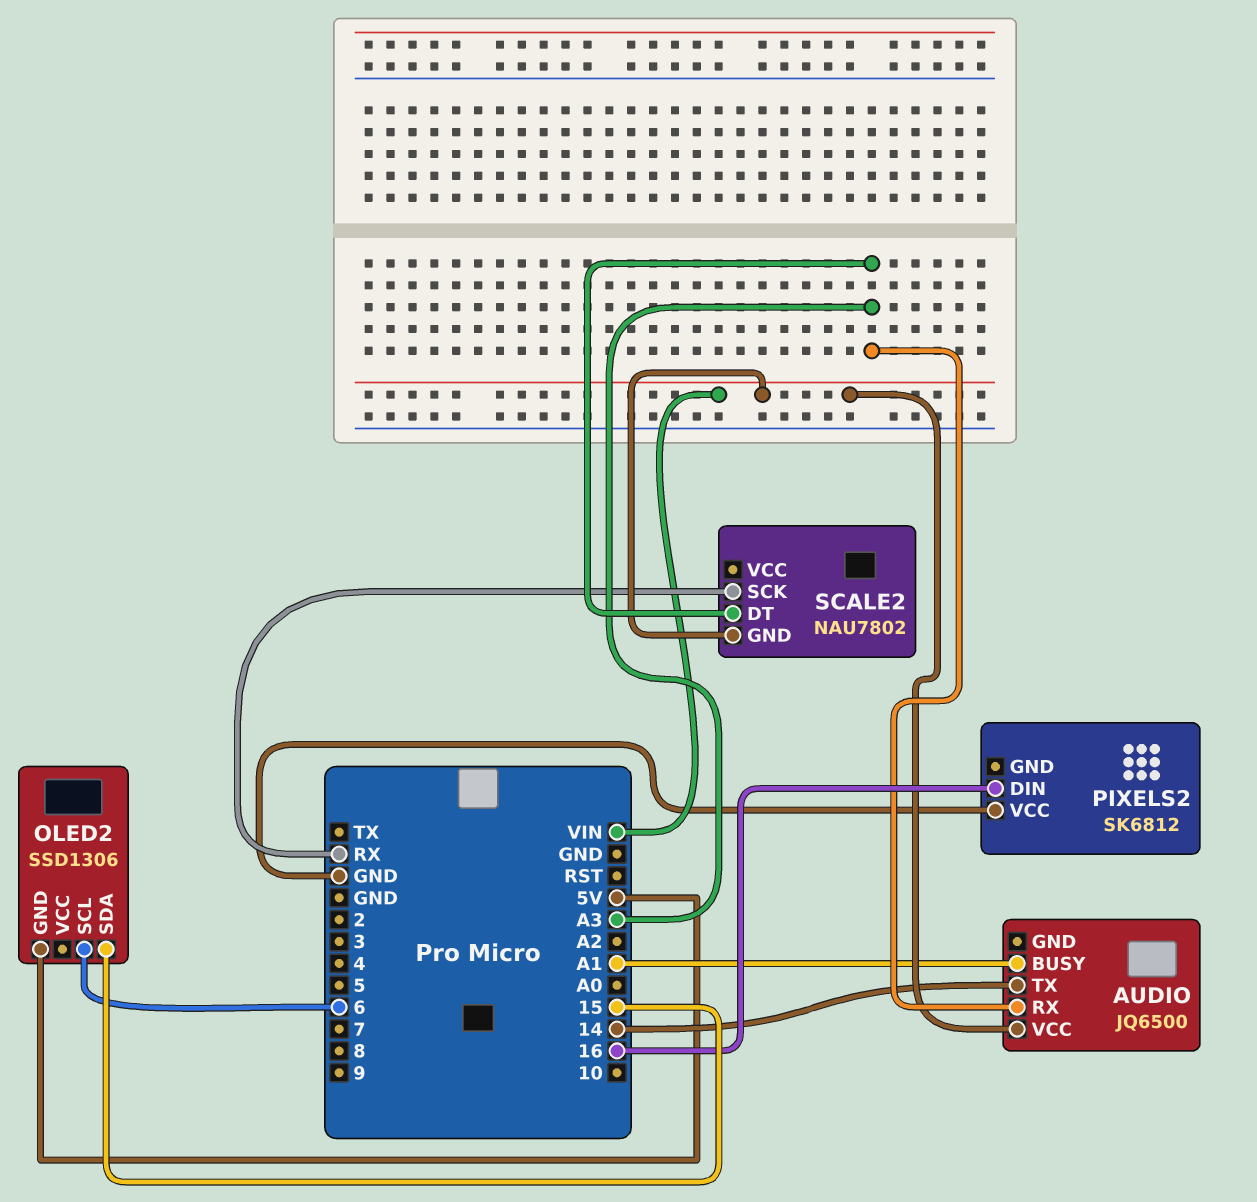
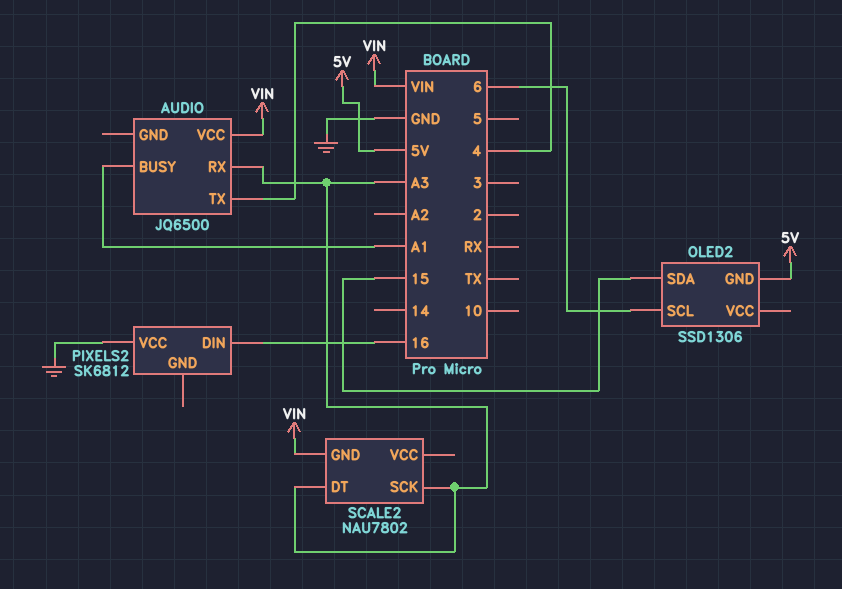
AUDIO pin TX: 14 -> 4
SCALE2 pin SCK: RX -> A3

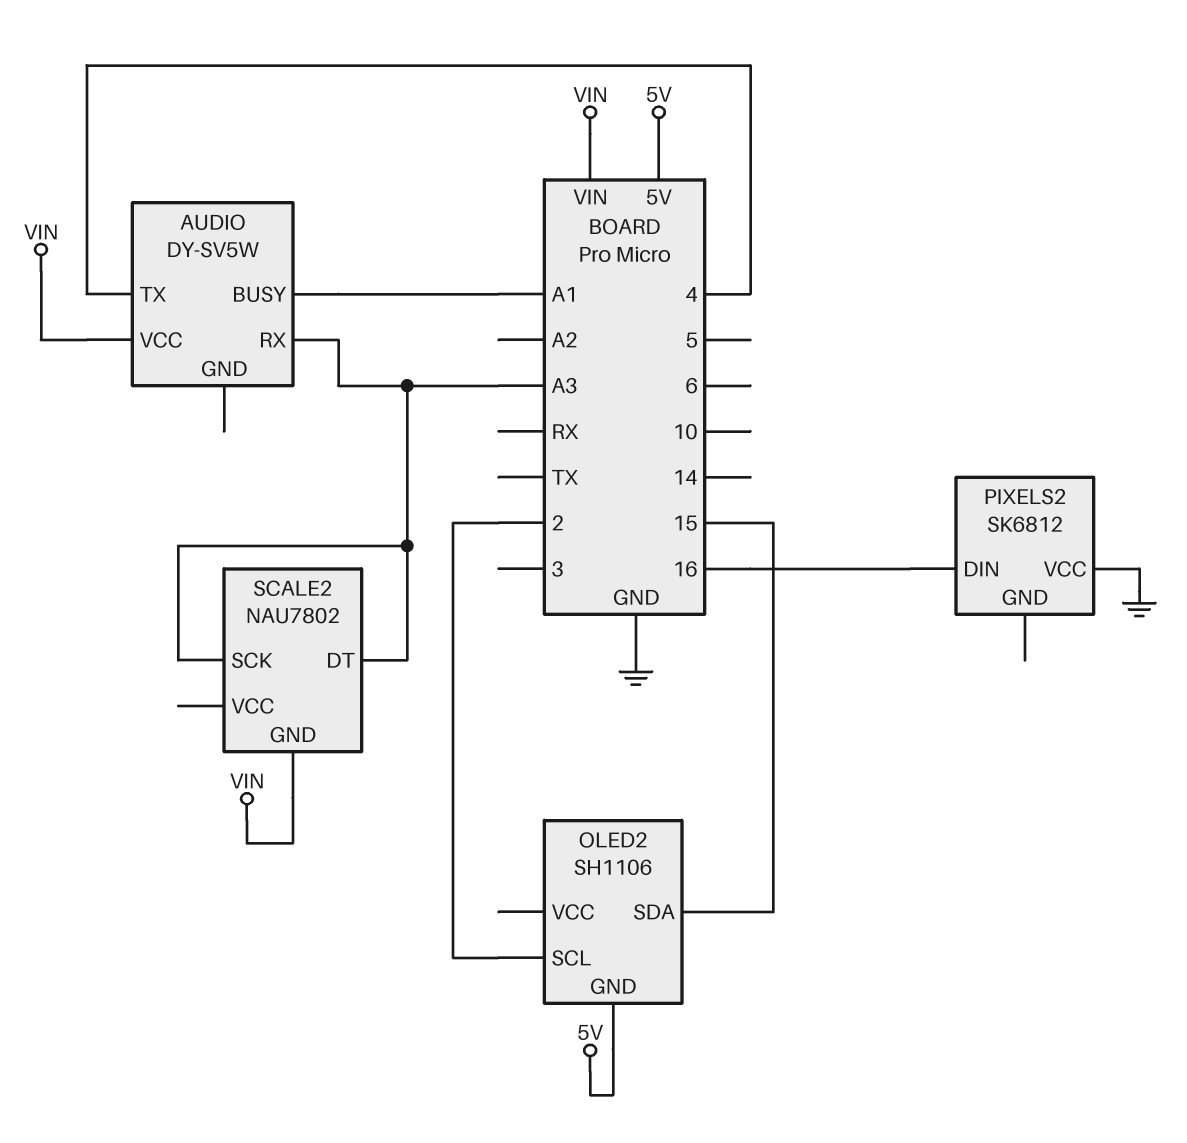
AUDIO: JQ6500 -> DY-SV5W
OLED2: SSD1306 -> SH1106
OLED2 pin SCL: 6 -> 2

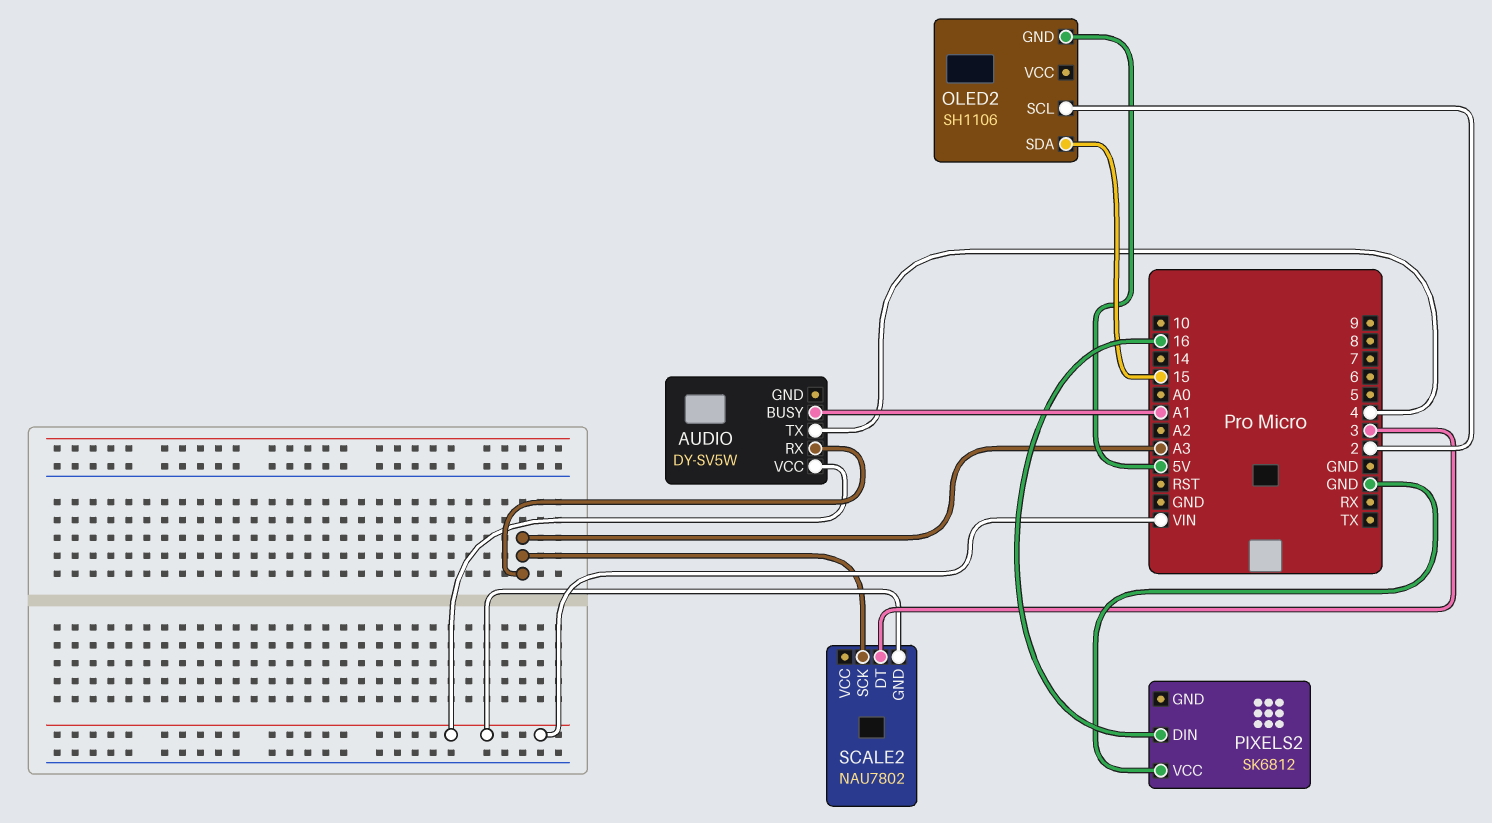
SCALE2 pin DT: A3 -> 3

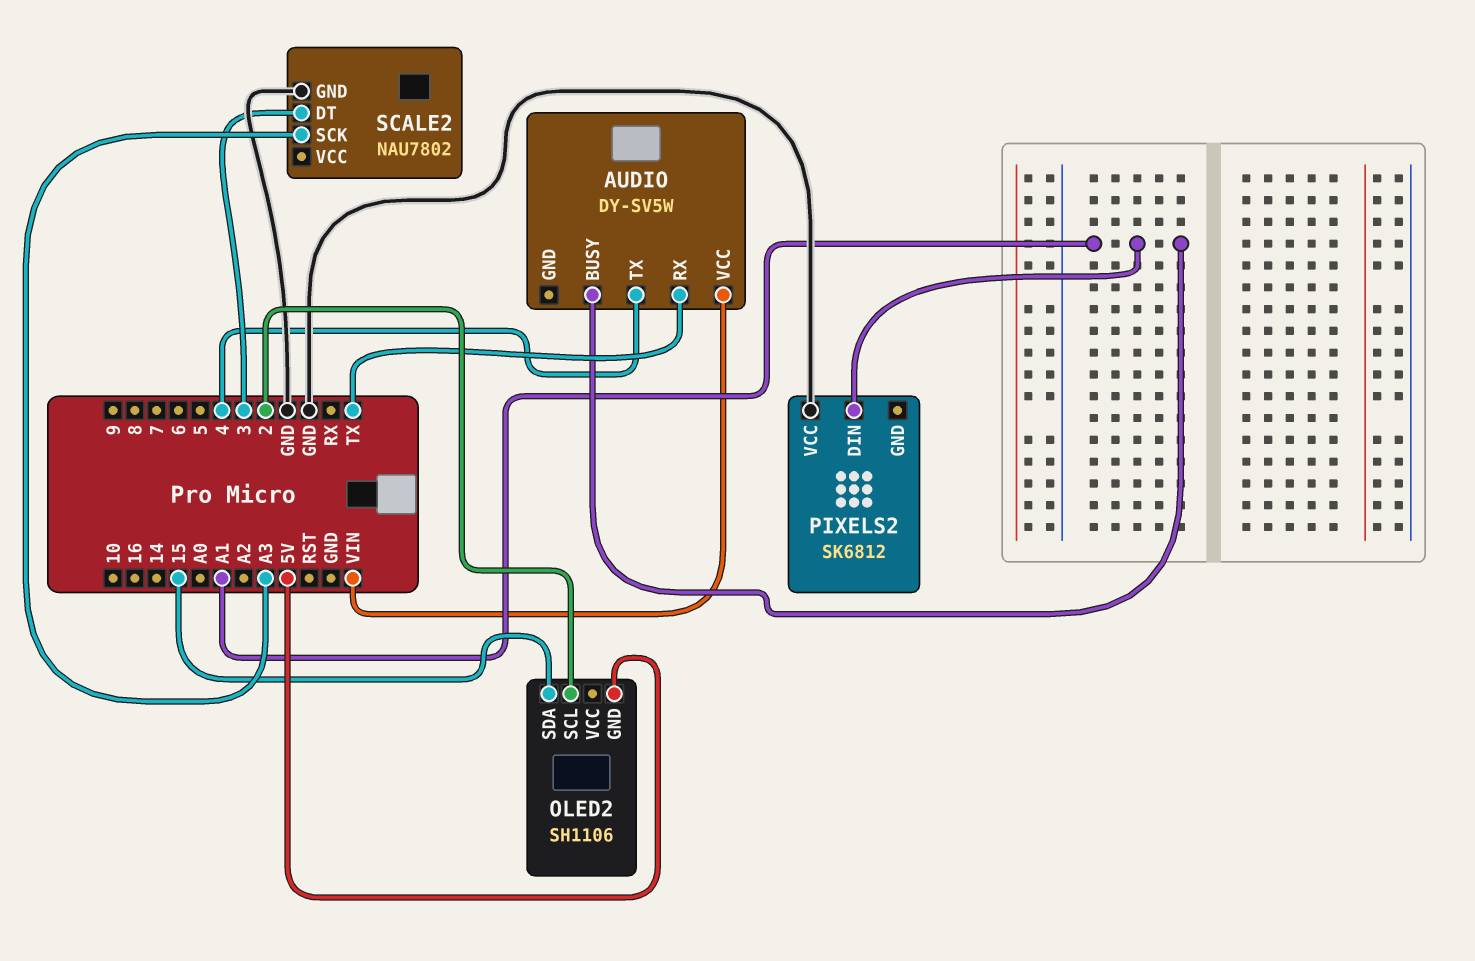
AUDIO pin RX: A3 -> TX
PIXELS2 pin DIN: 16 -> A1
SCALE2 pin GND: VIN -> GND

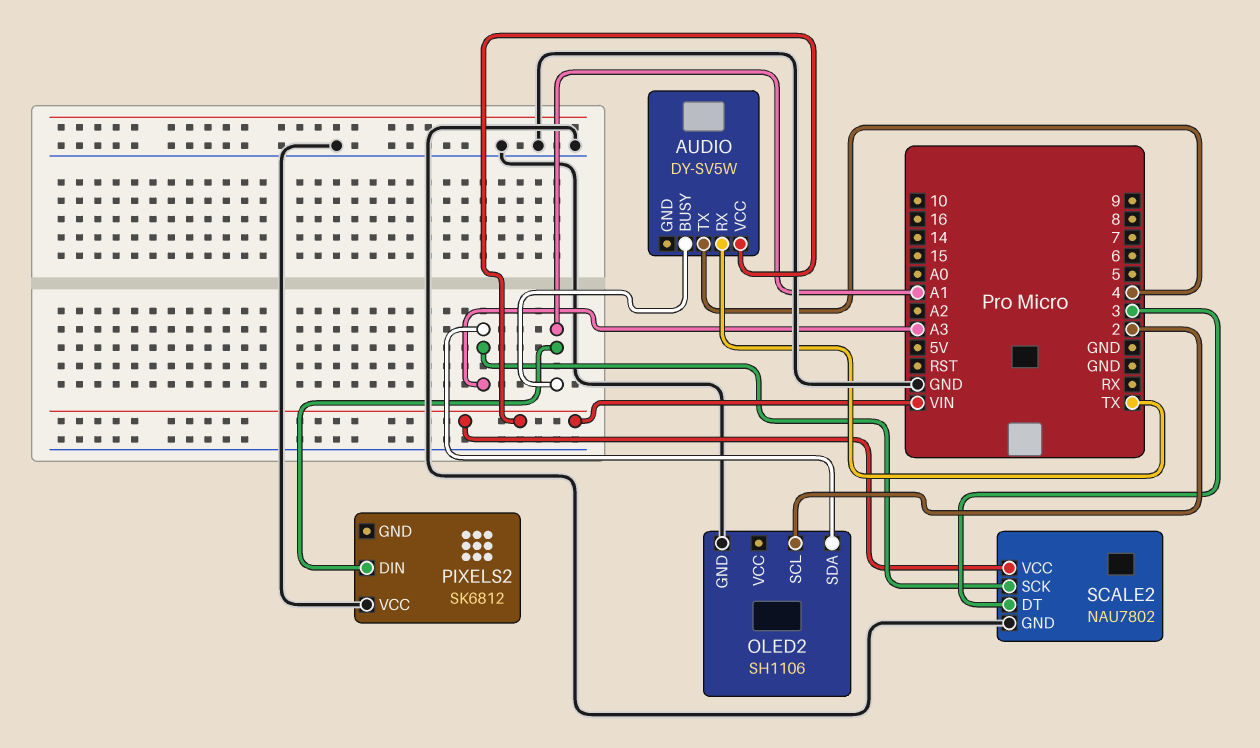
OLED2 pin GND: 5V -> GND
OLED2 pin SDA: 15 -> A3
SCALE2 pin VCC: none -> VIN

